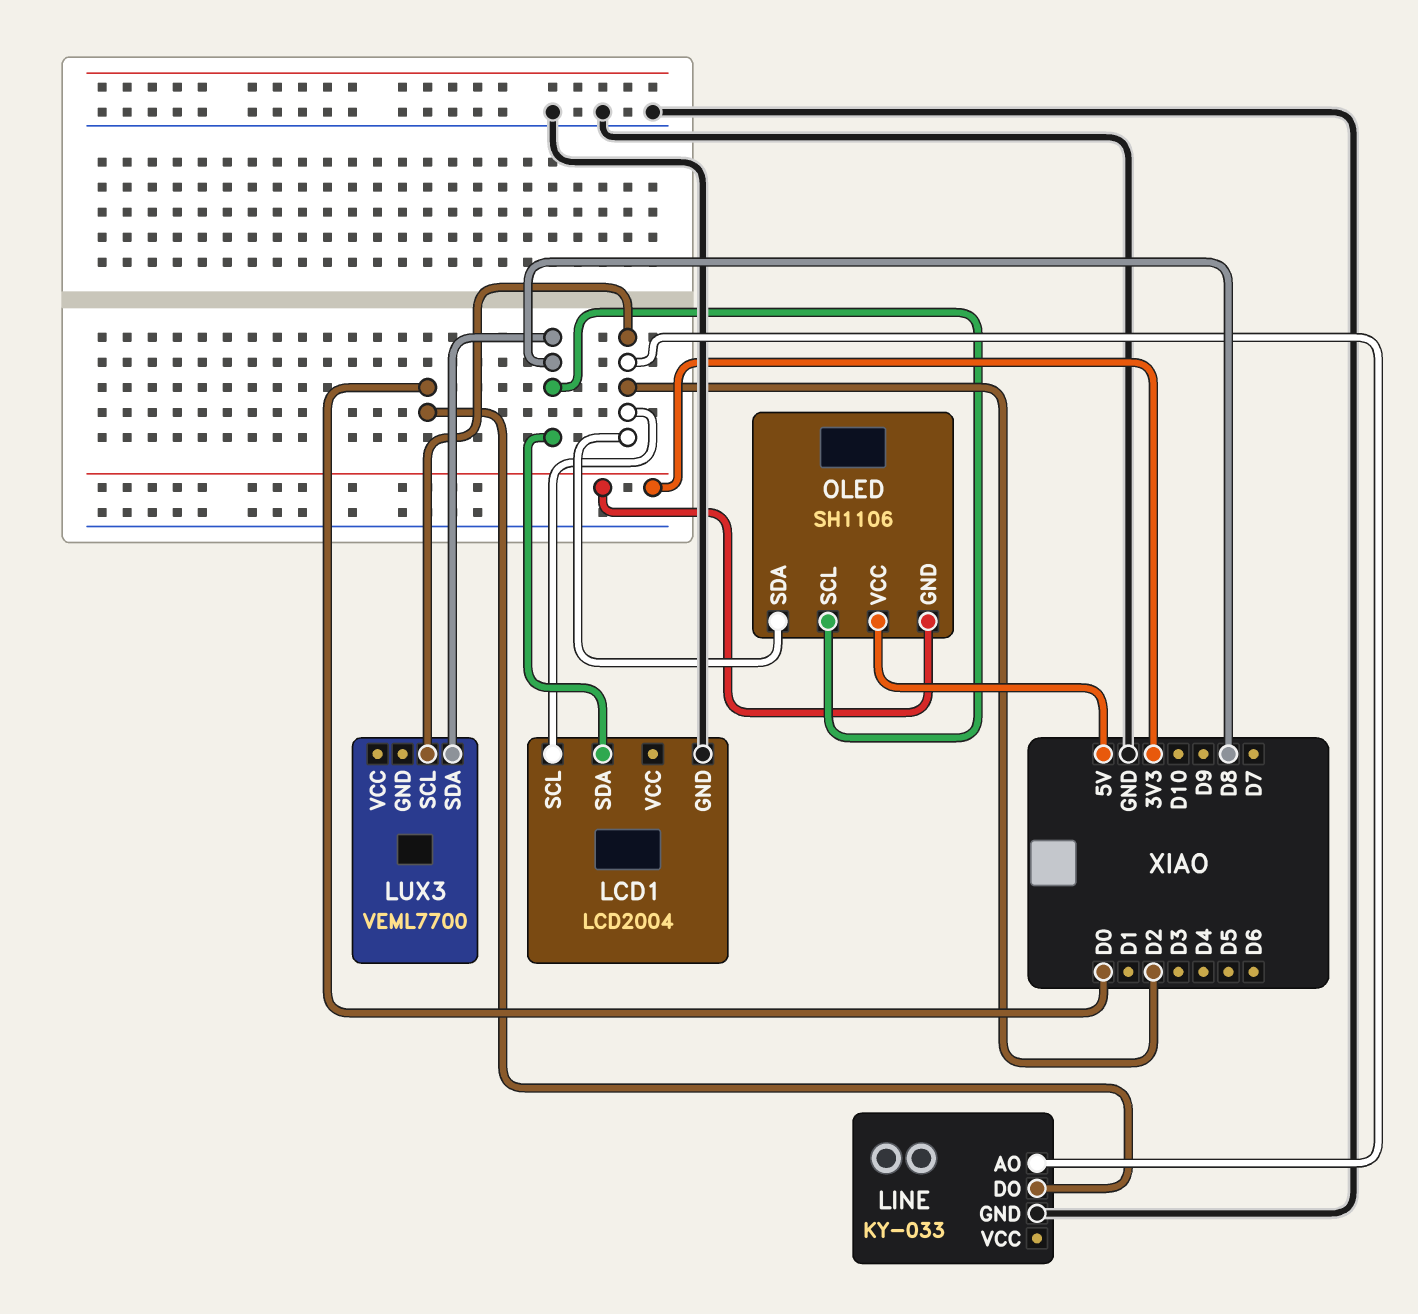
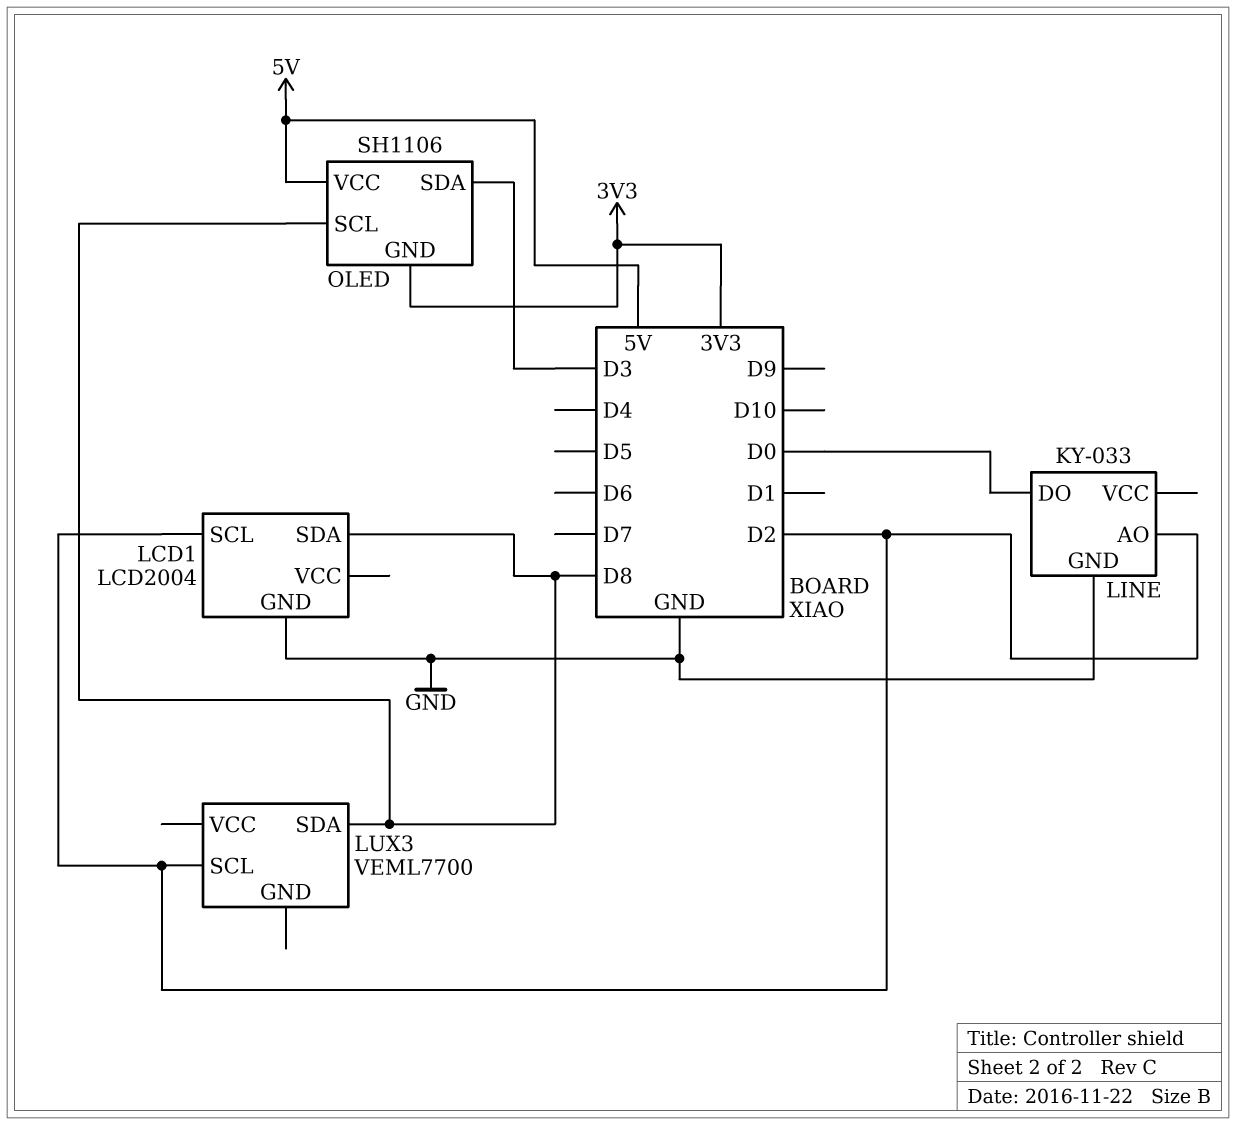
OLED pin SDA: D2 -> D3

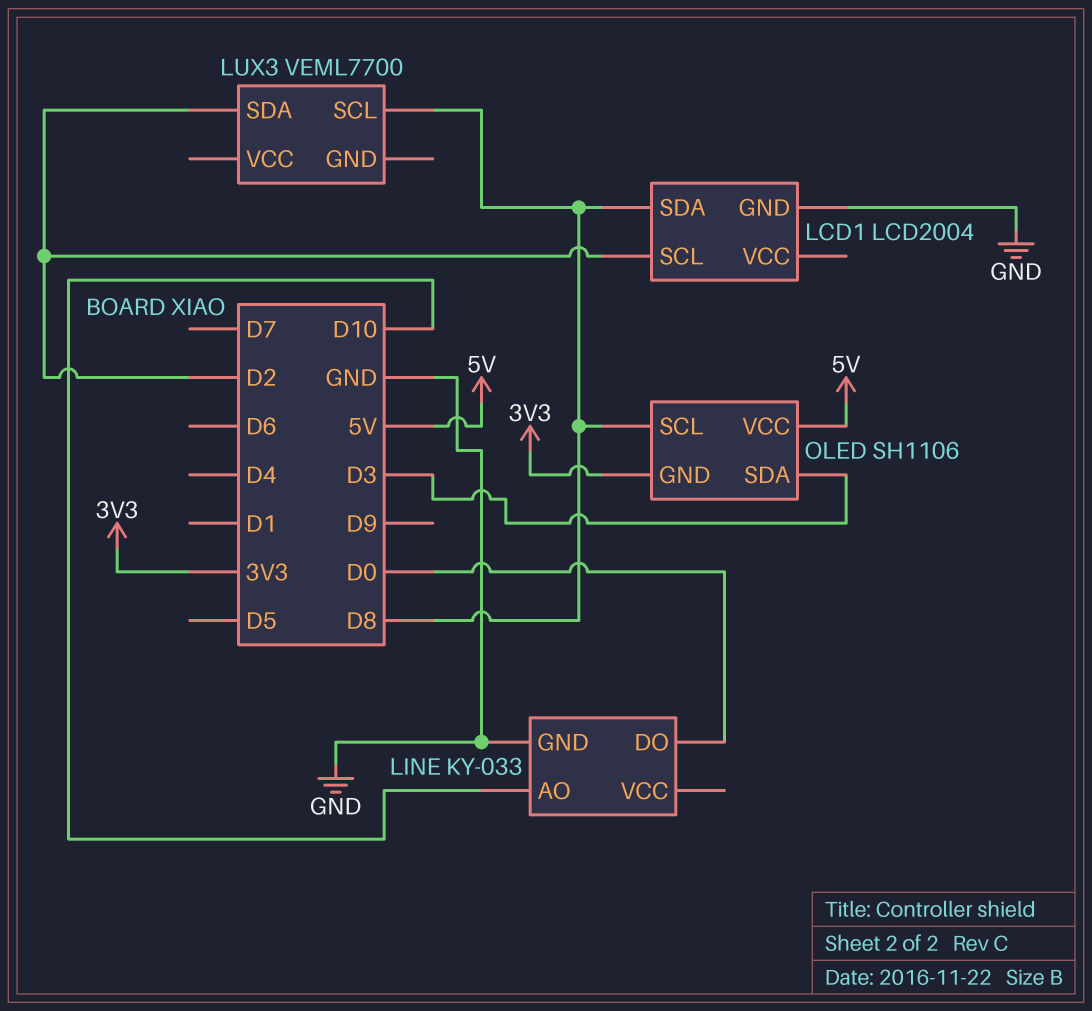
LINE pin AO: D2 -> D10
LUX3 pin SCL: D2 -> D8
LUX3 pin SDA: D8 -> D2

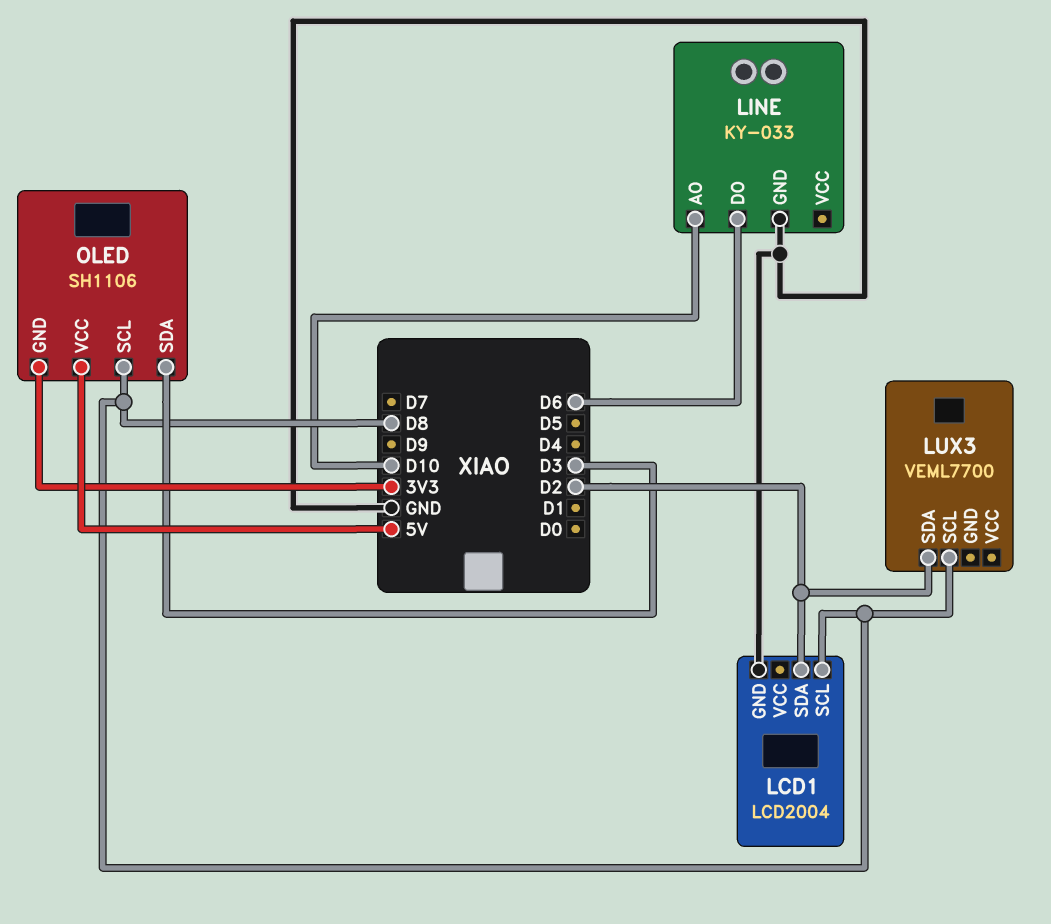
LCD1 pin SCL: D2 -> D8
LCD1 pin SDA: D8 -> D2
LINE pin DO: D0 -> D6

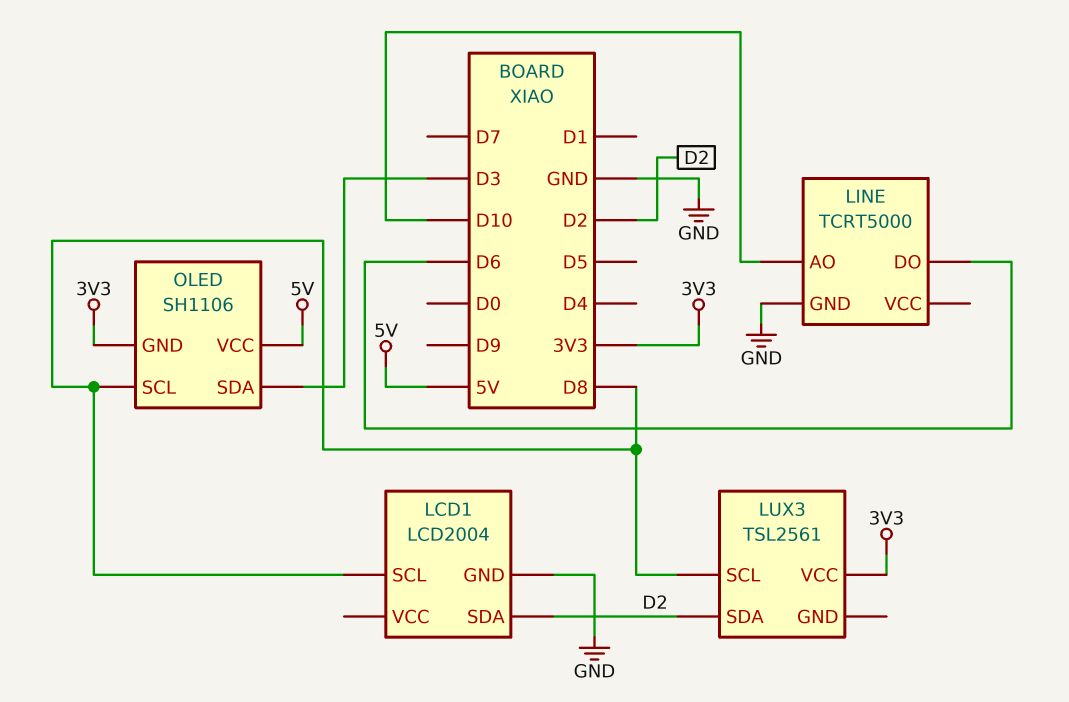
LINE: KY-033 -> TCRT5000
LUX3: VEML7700 -> TSL2561
LUX3 pin VCC: none -> 3V3

